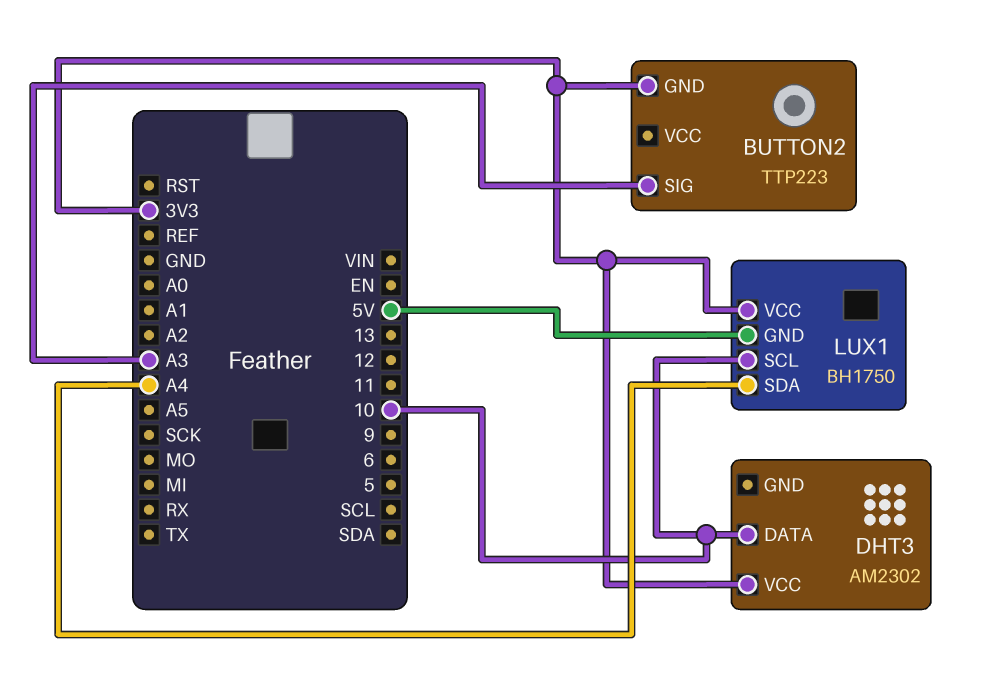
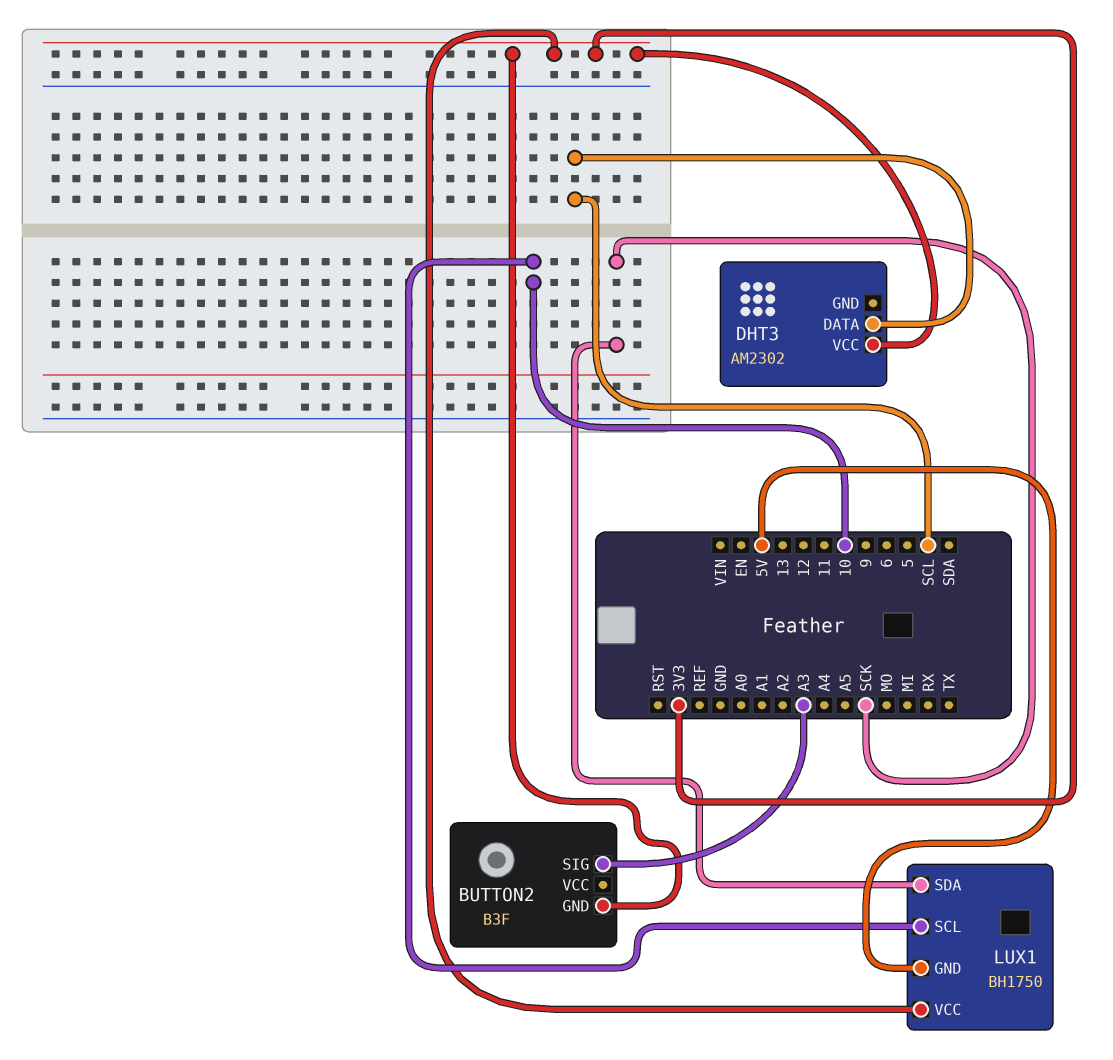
BUTTON2: TTP223 -> B3F
DHT3 pin DATA: 10 -> SCL
LUX1 pin SDA: A4 -> SCK

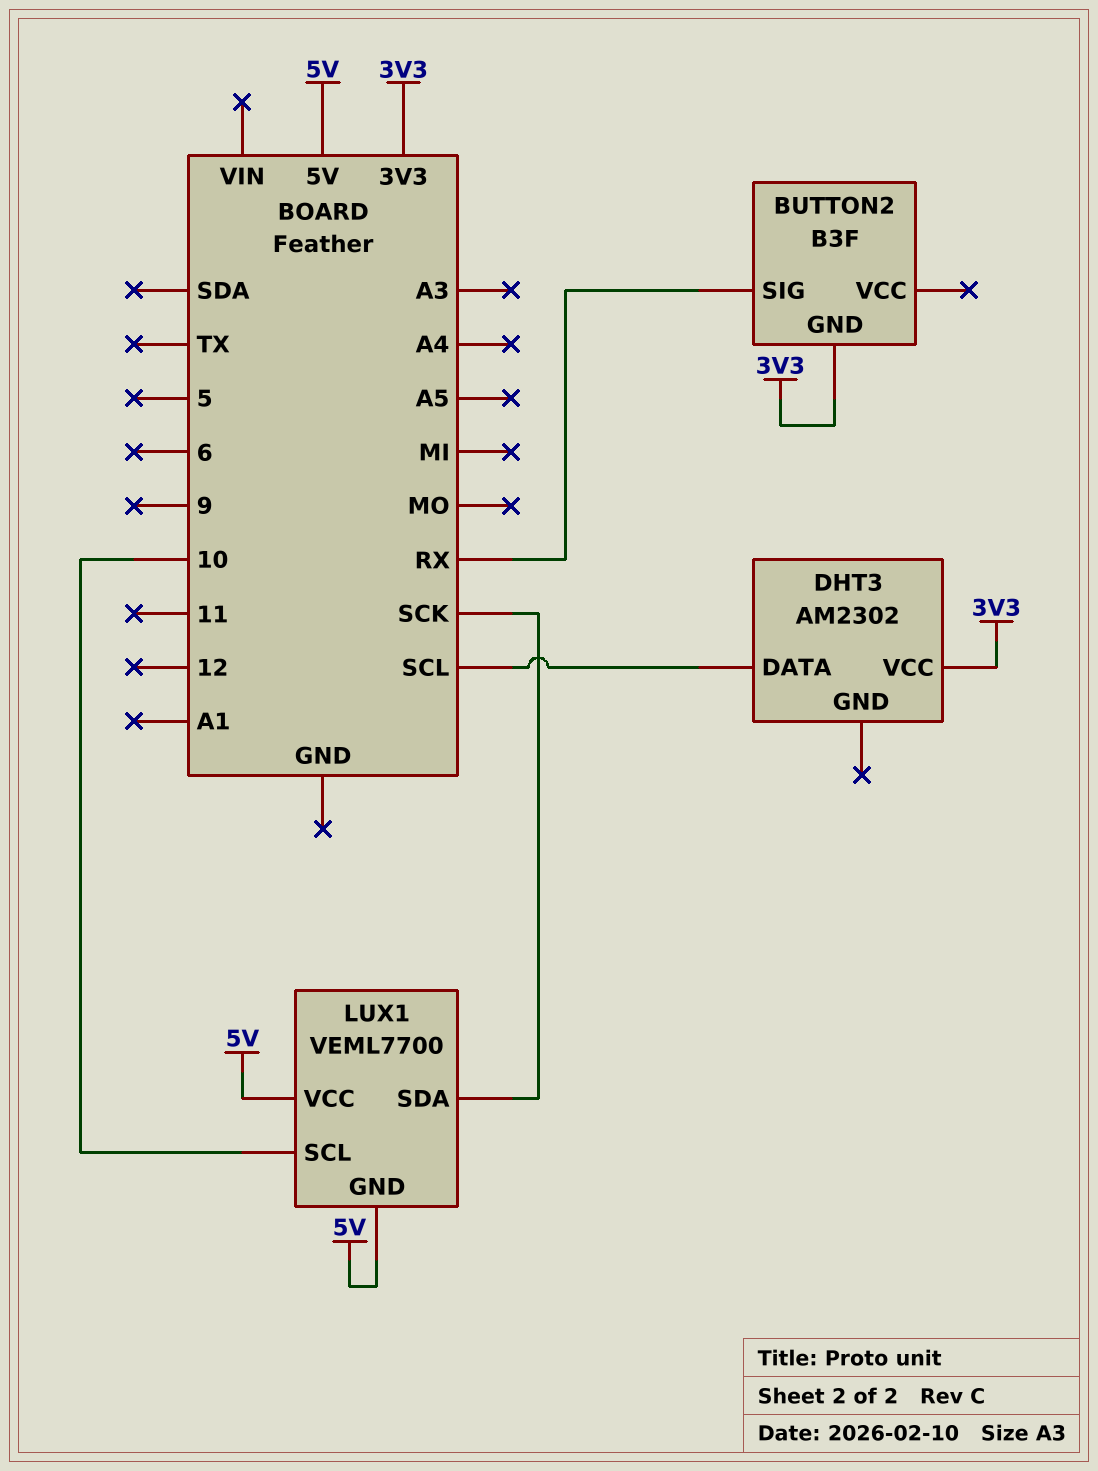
BUTTON2 pin SIG: A3 -> RX
LUX1: BH1750 -> VEML7700
LUX1 pin VCC: 3V3 -> 5V

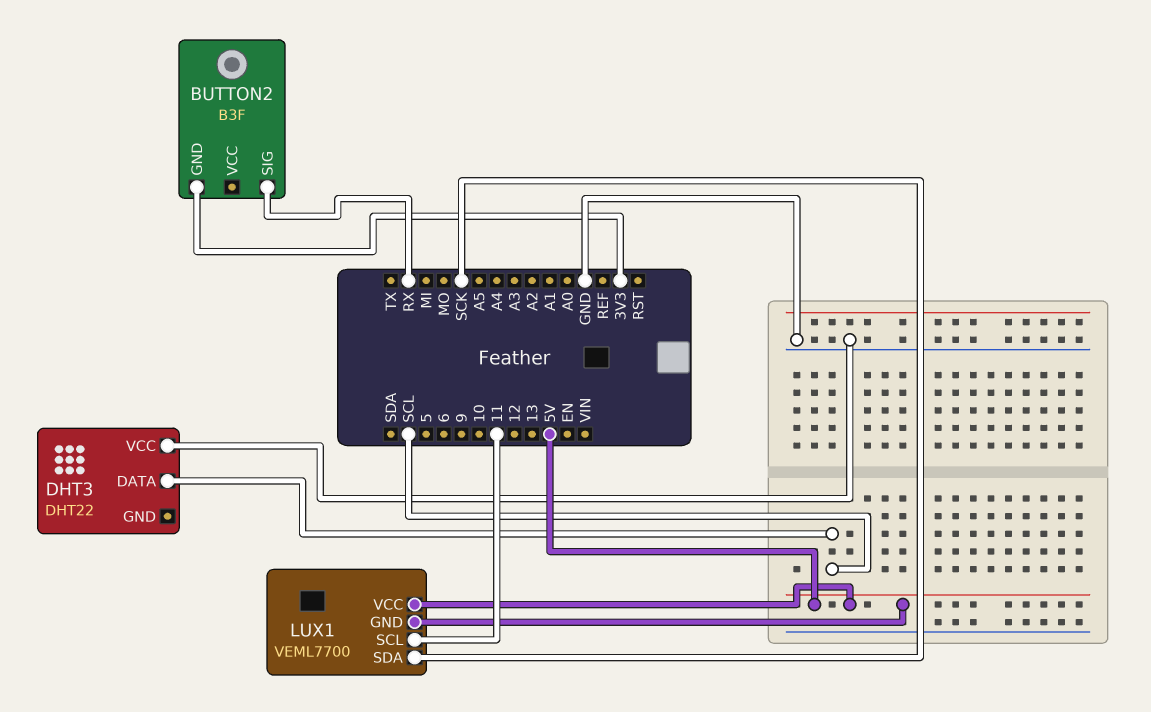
DHT3: AM2302 -> DHT22
DHT3 pin VCC: 3V3 -> GND
LUX1 pin SCL: 10 -> 11

